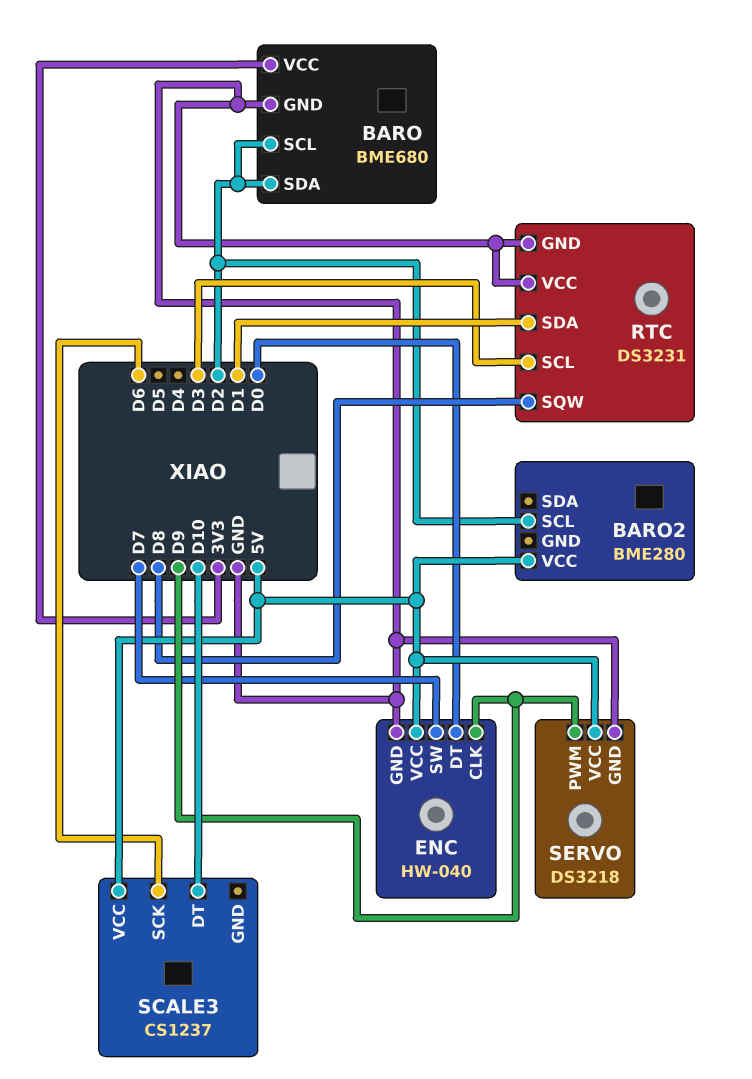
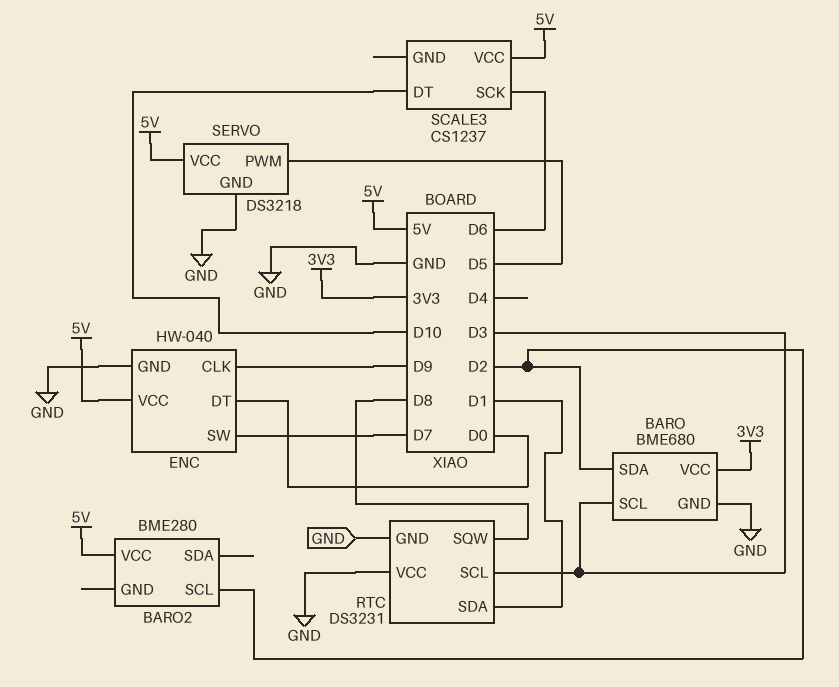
BARO pin SCL: D2 -> D3
SERVO pin PWM: D9 -> D5

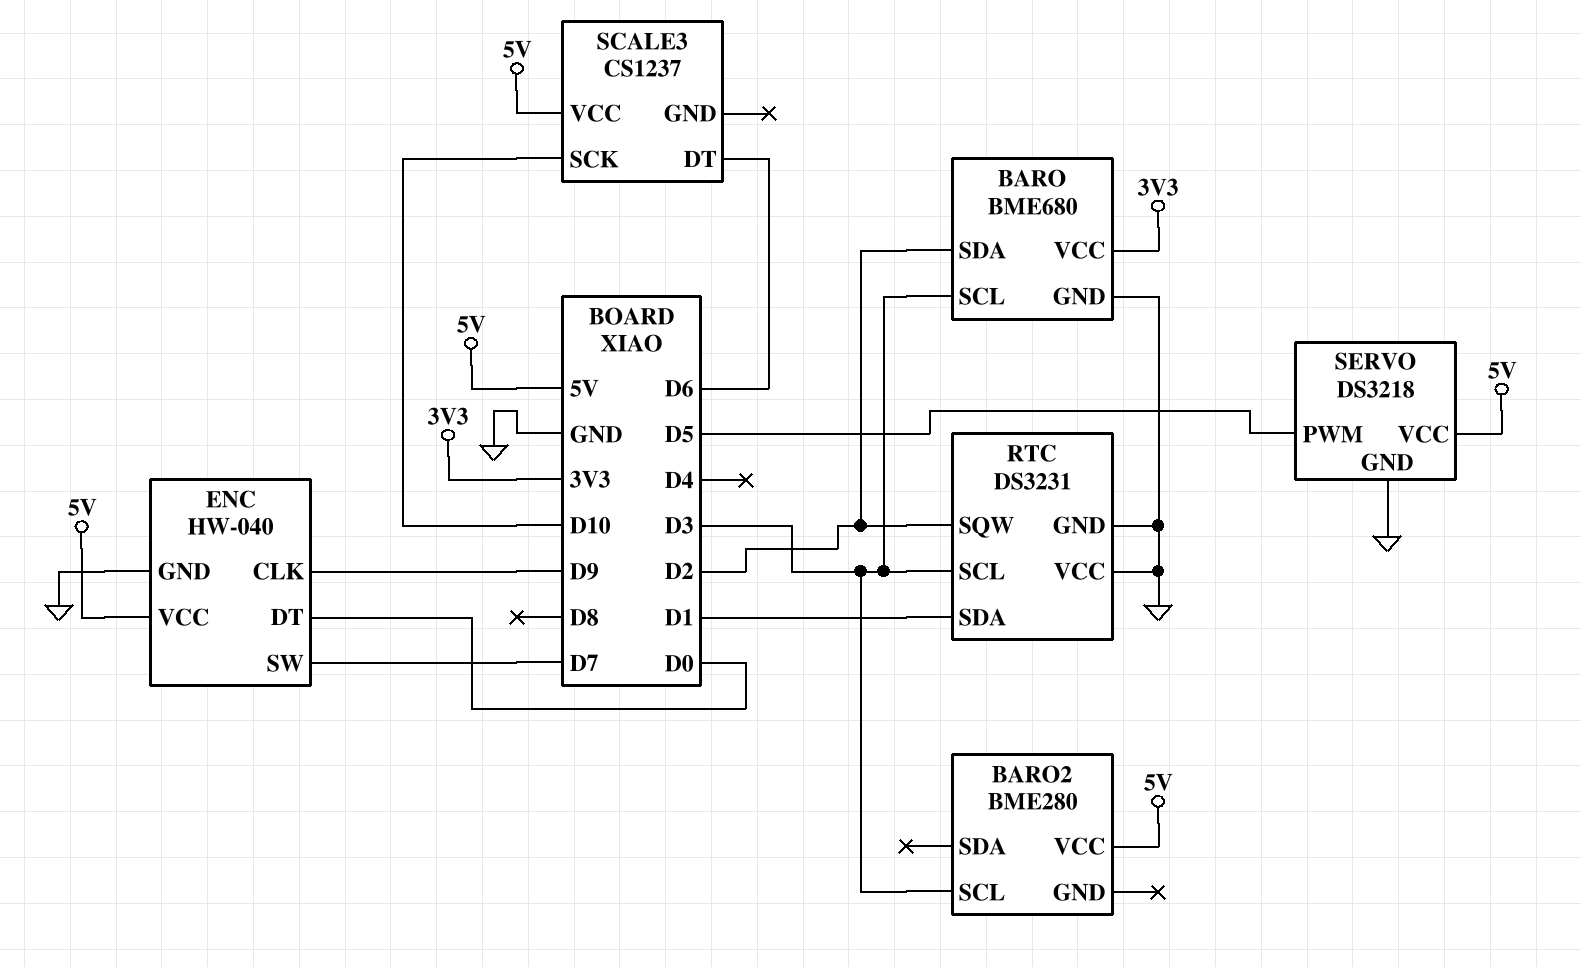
BARO2 pin SCL: D2 -> D3
RTC pin SQW: D8 -> D2
SCALE3 pin DT: D10 -> D6
SCALE3 pin SCK: D6 -> D10

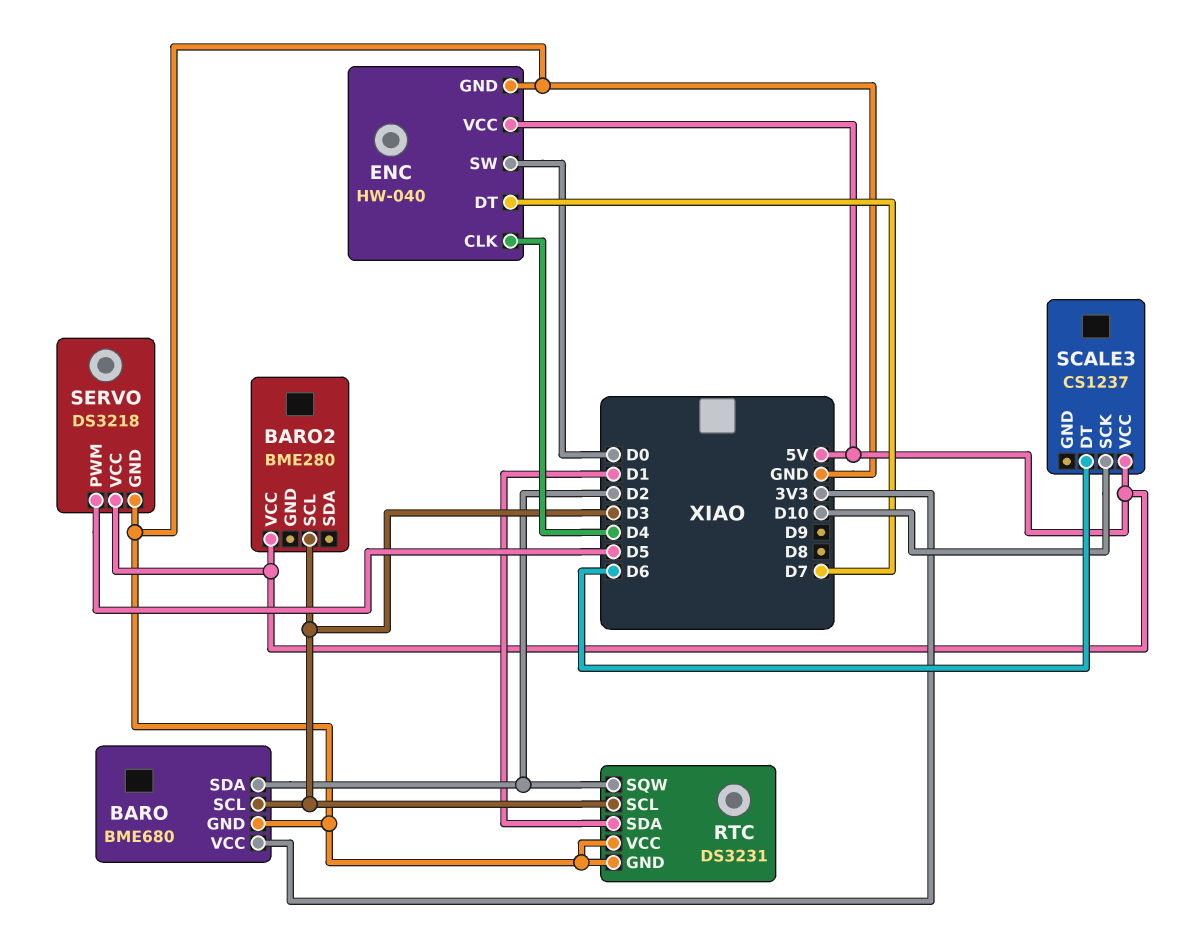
ENC pin CLK: D9 -> D4
ENC pin DT: D0 -> D7
ENC pin SW: D7 -> D0

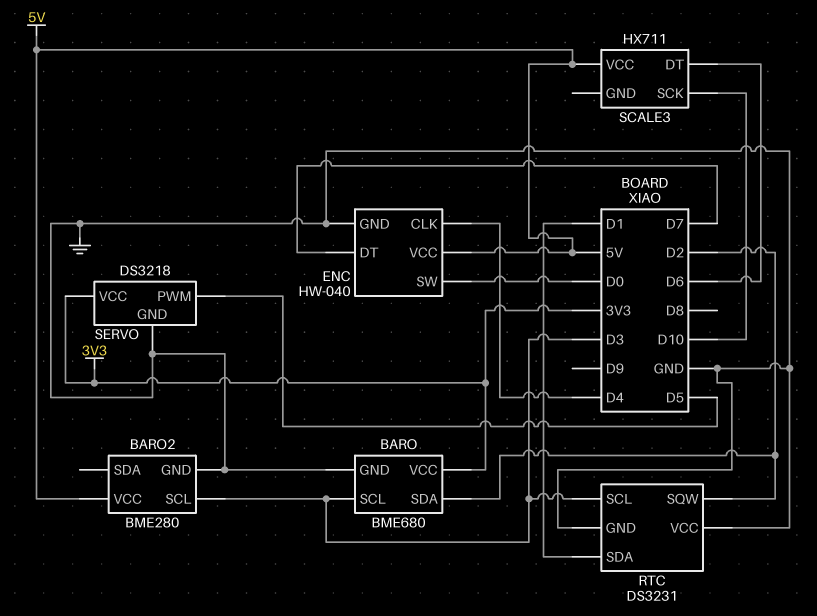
BARO2 pin GND: none -> GND
SCALE3: CS1237 -> HX711
SERVO pin VCC: 5V -> 3V3

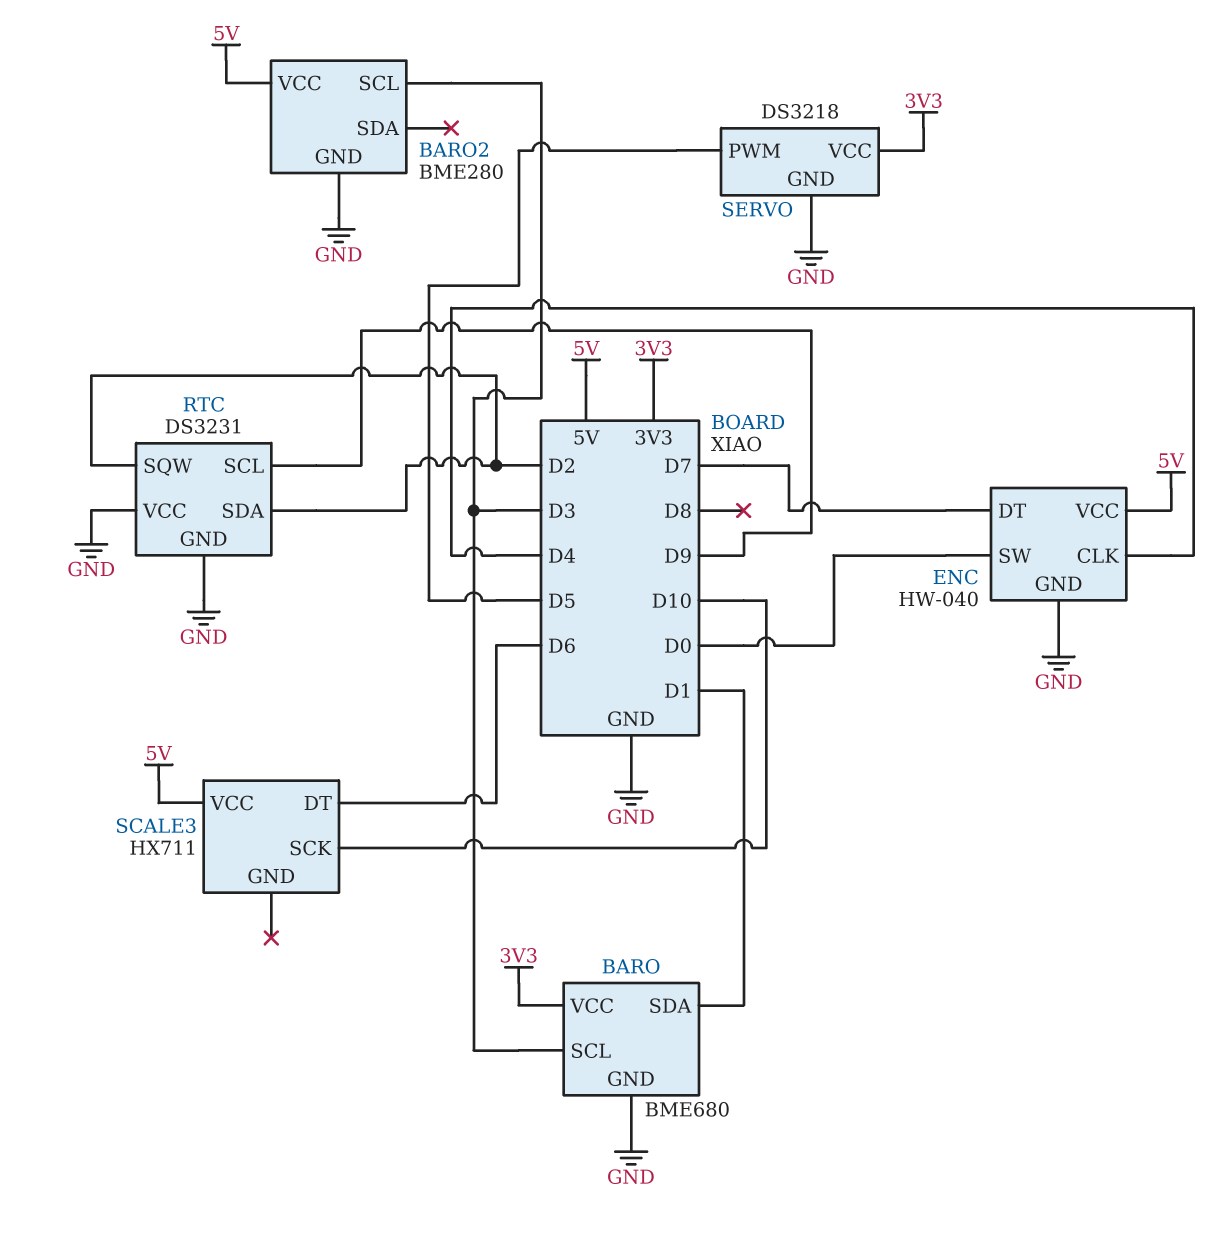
BARO pin SDA: D2 -> D1
RTC pin SCL: D3 -> D9
RTC pin SDA: D1 -> D2

